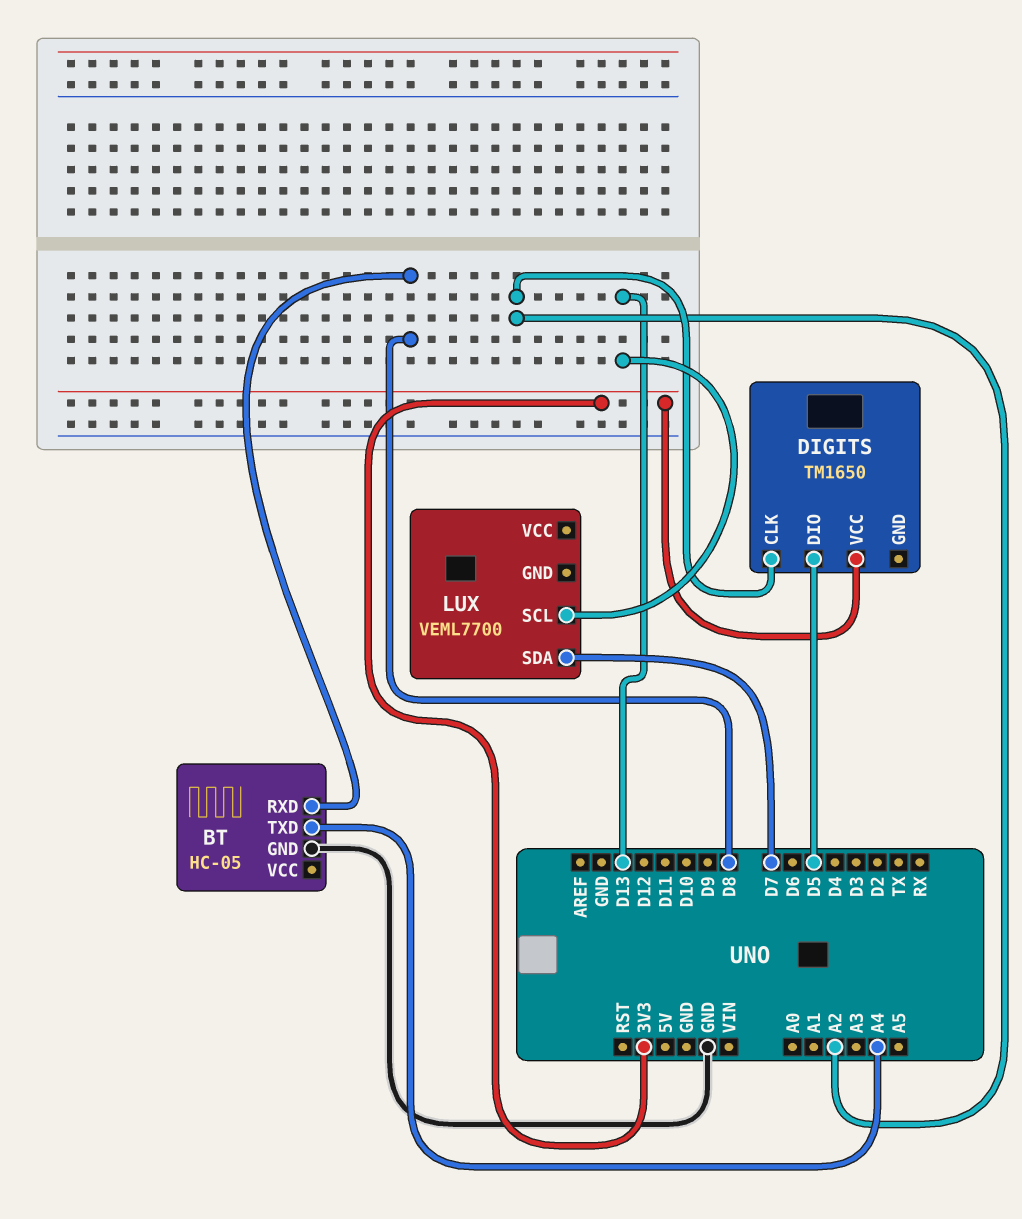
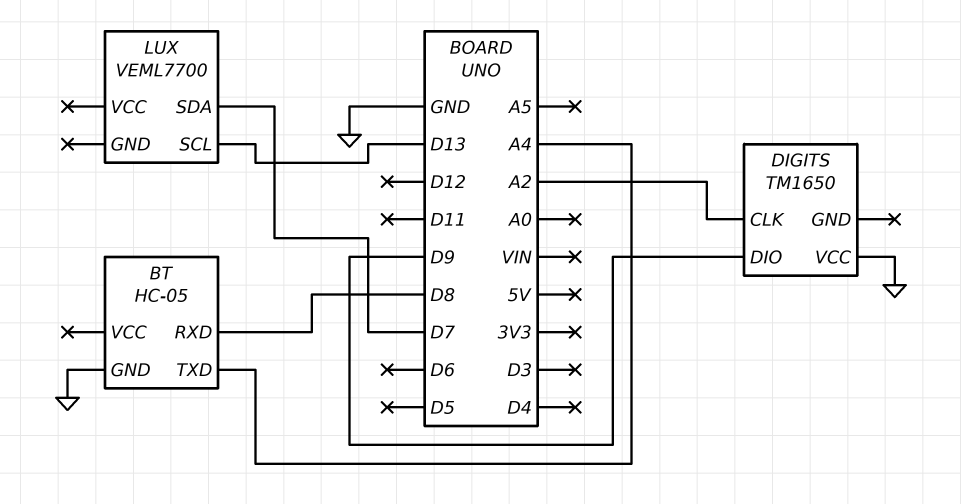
DIGITS pin DIO: D5 -> D9
DIGITS pin VCC: 3V3 -> GND

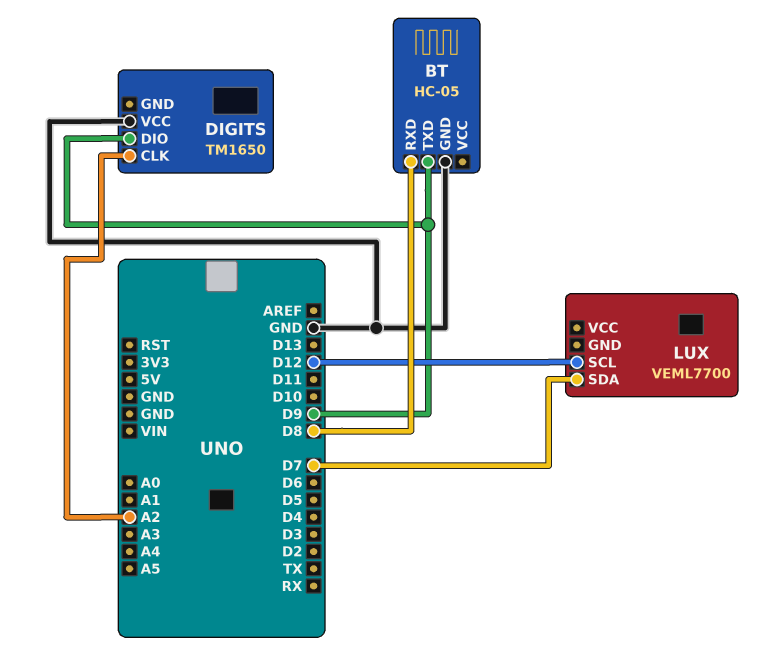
BT pin TXD: A4 -> D9
LUX pin SCL: D13 -> D12

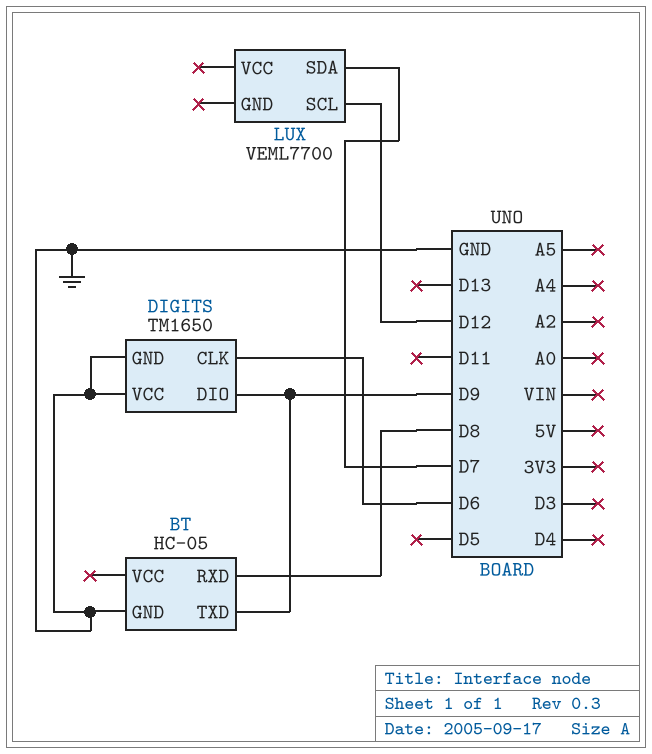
DIGITS pin CLK: A2 -> D6
DIGITS pin GND: none -> GND

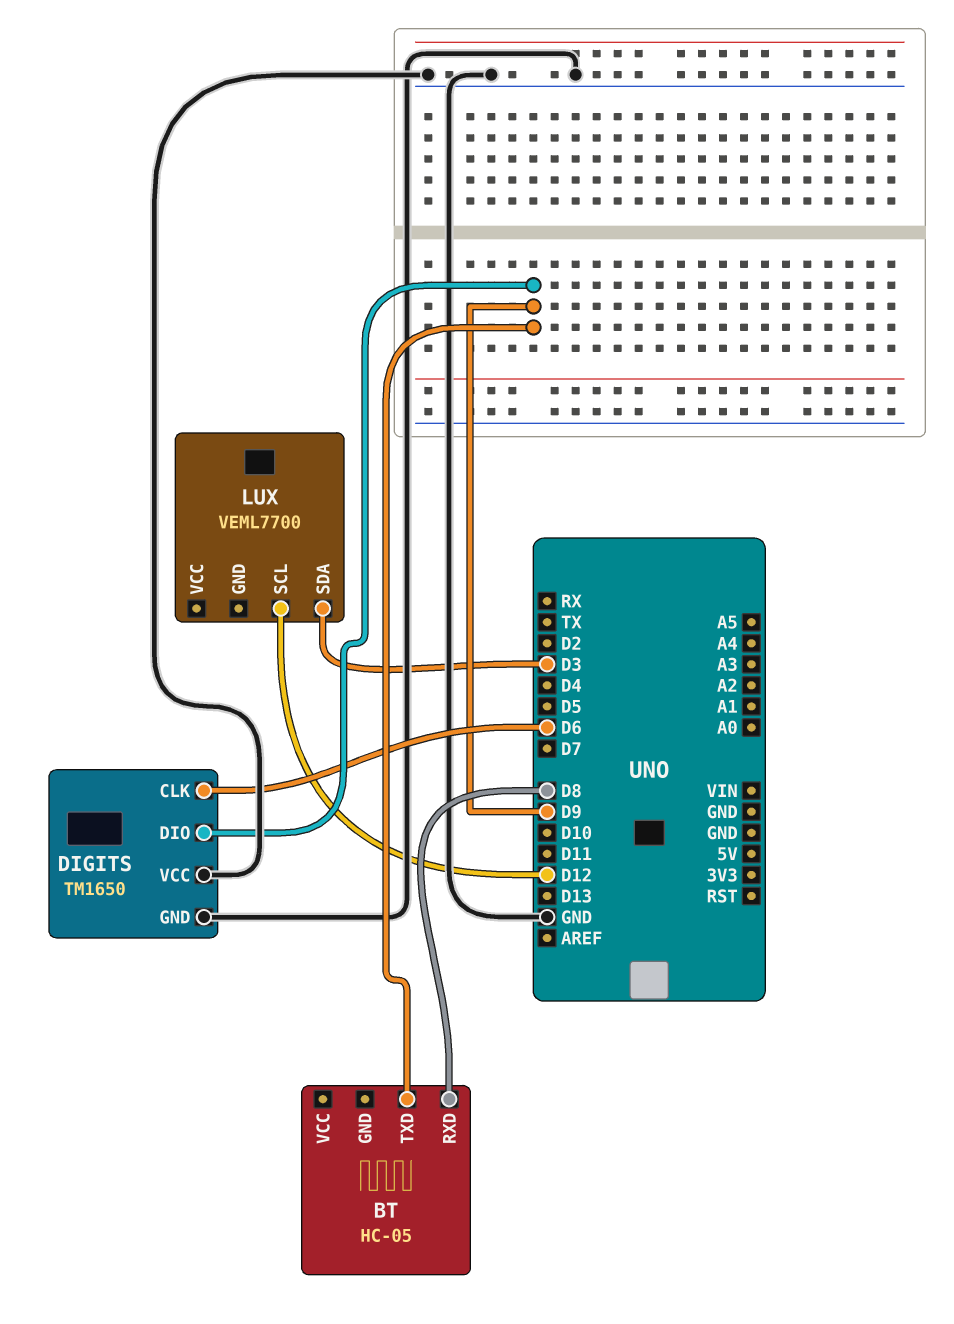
BT pin GND: GND -> none
LUX pin SDA: D7 -> D3

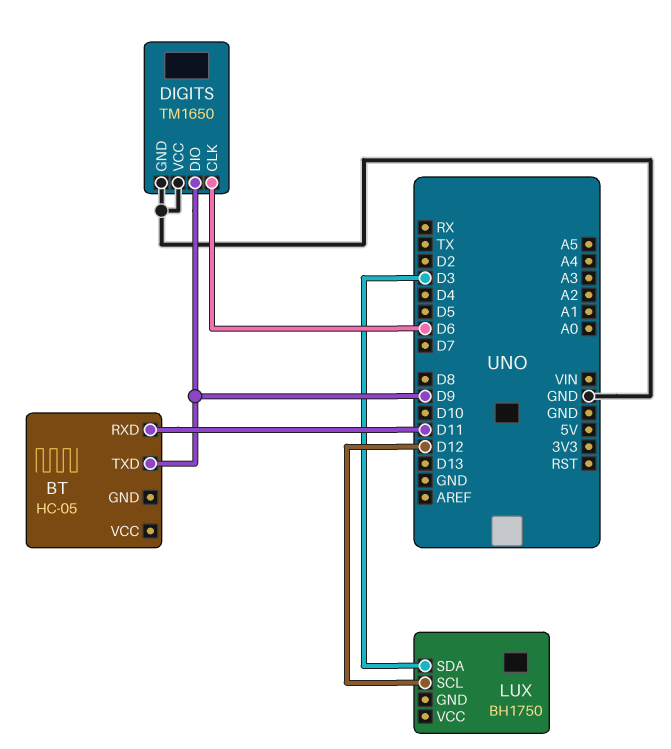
BT pin RXD: D8 -> D11
LUX: VEML7700 -> BH1750

